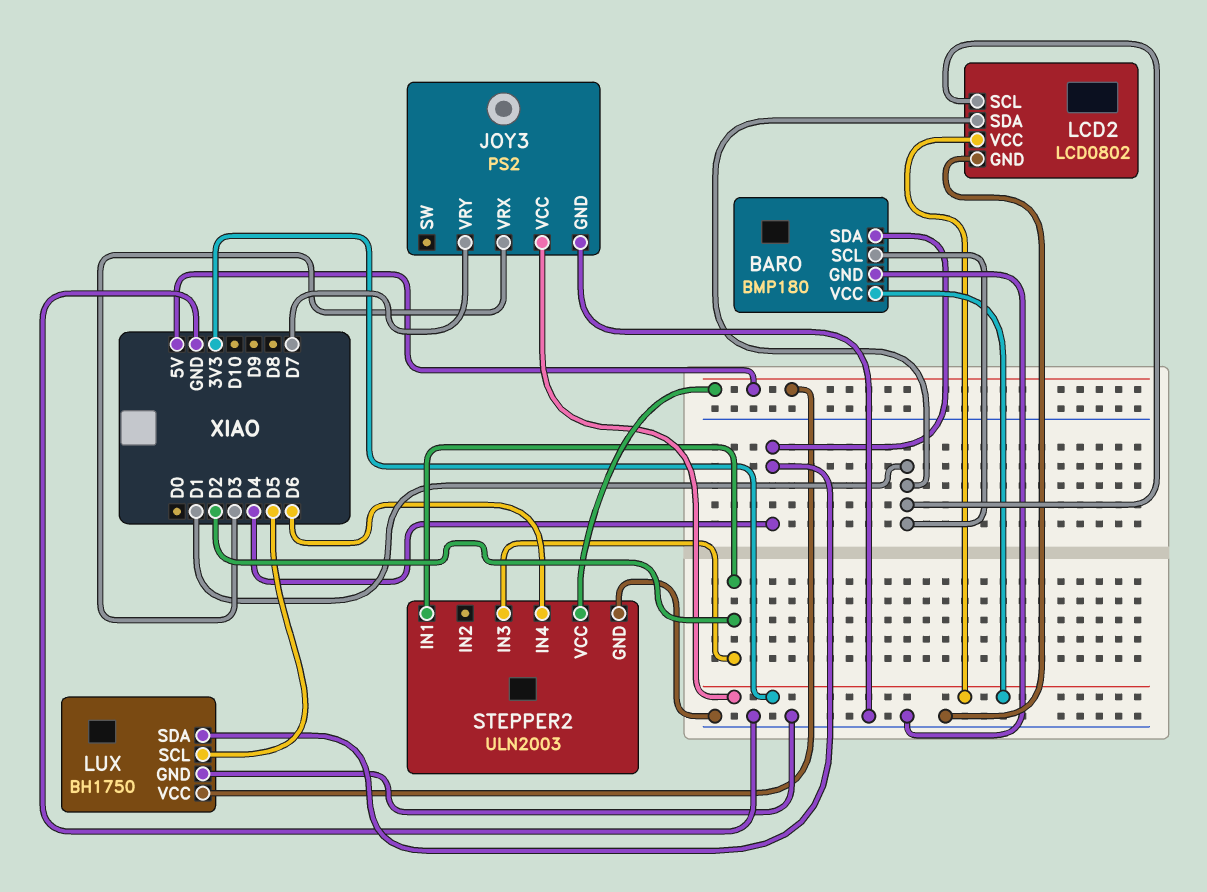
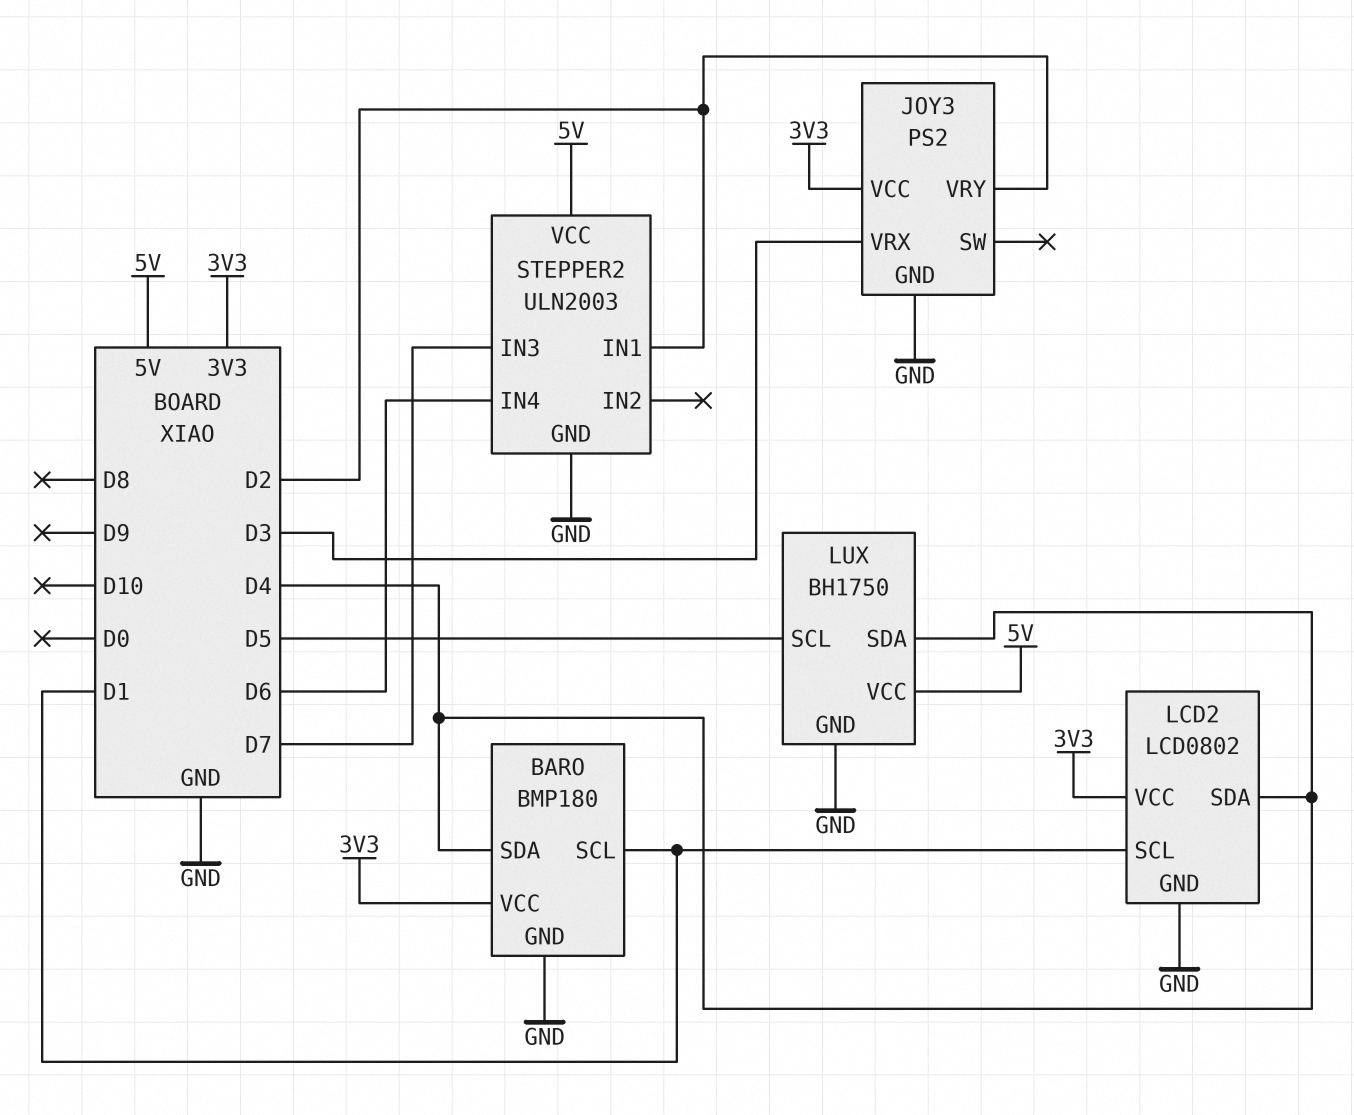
JOY3 pin VRY: D7 -> D2
LCD2 pin SDA: D1 -> D4
STEPPER2 pin IN3: D2 -> D7

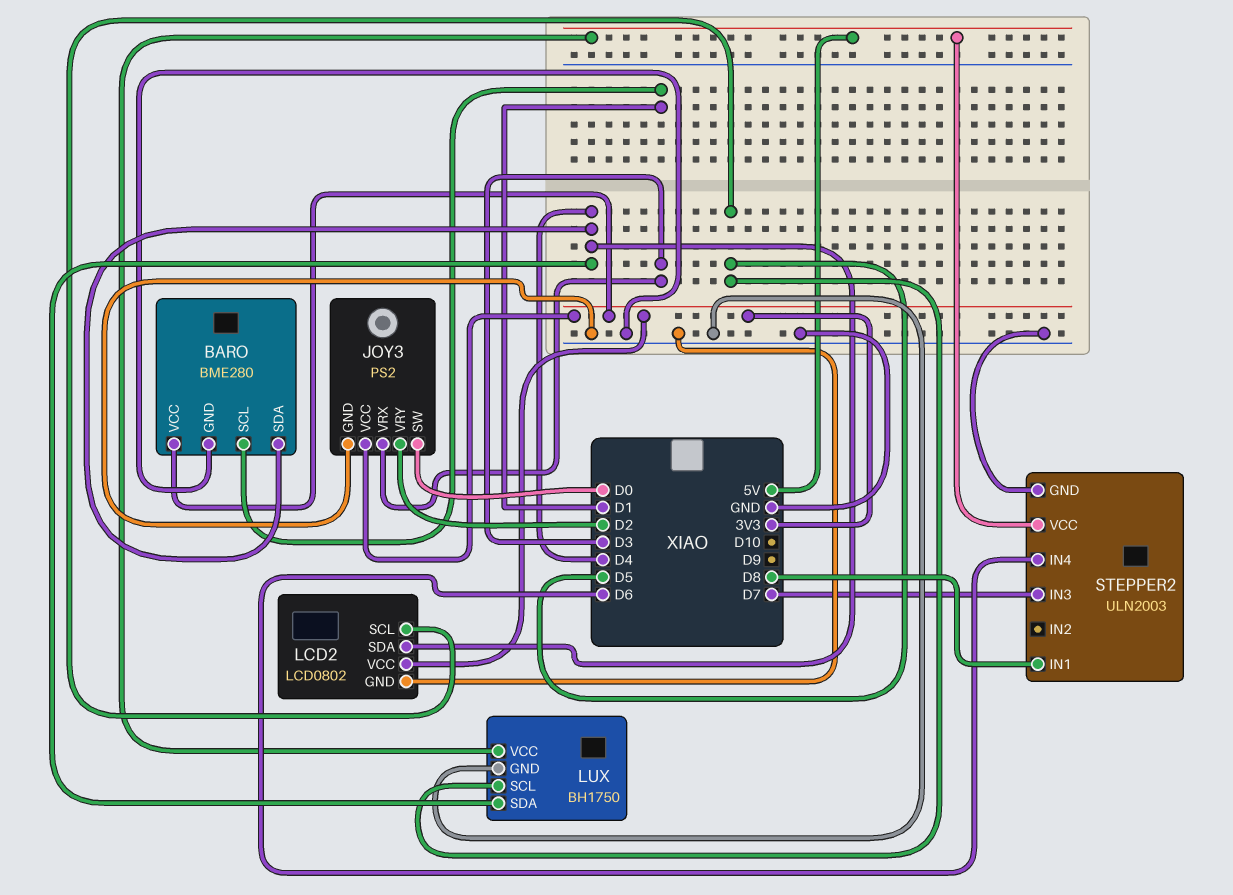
BARO: BMP180 -> BME280
JOY3 pin SW: none -> D0
LCD2 pin SCL: D1 -> D5
STEPPER2 pin IN1: D2 -> D8

